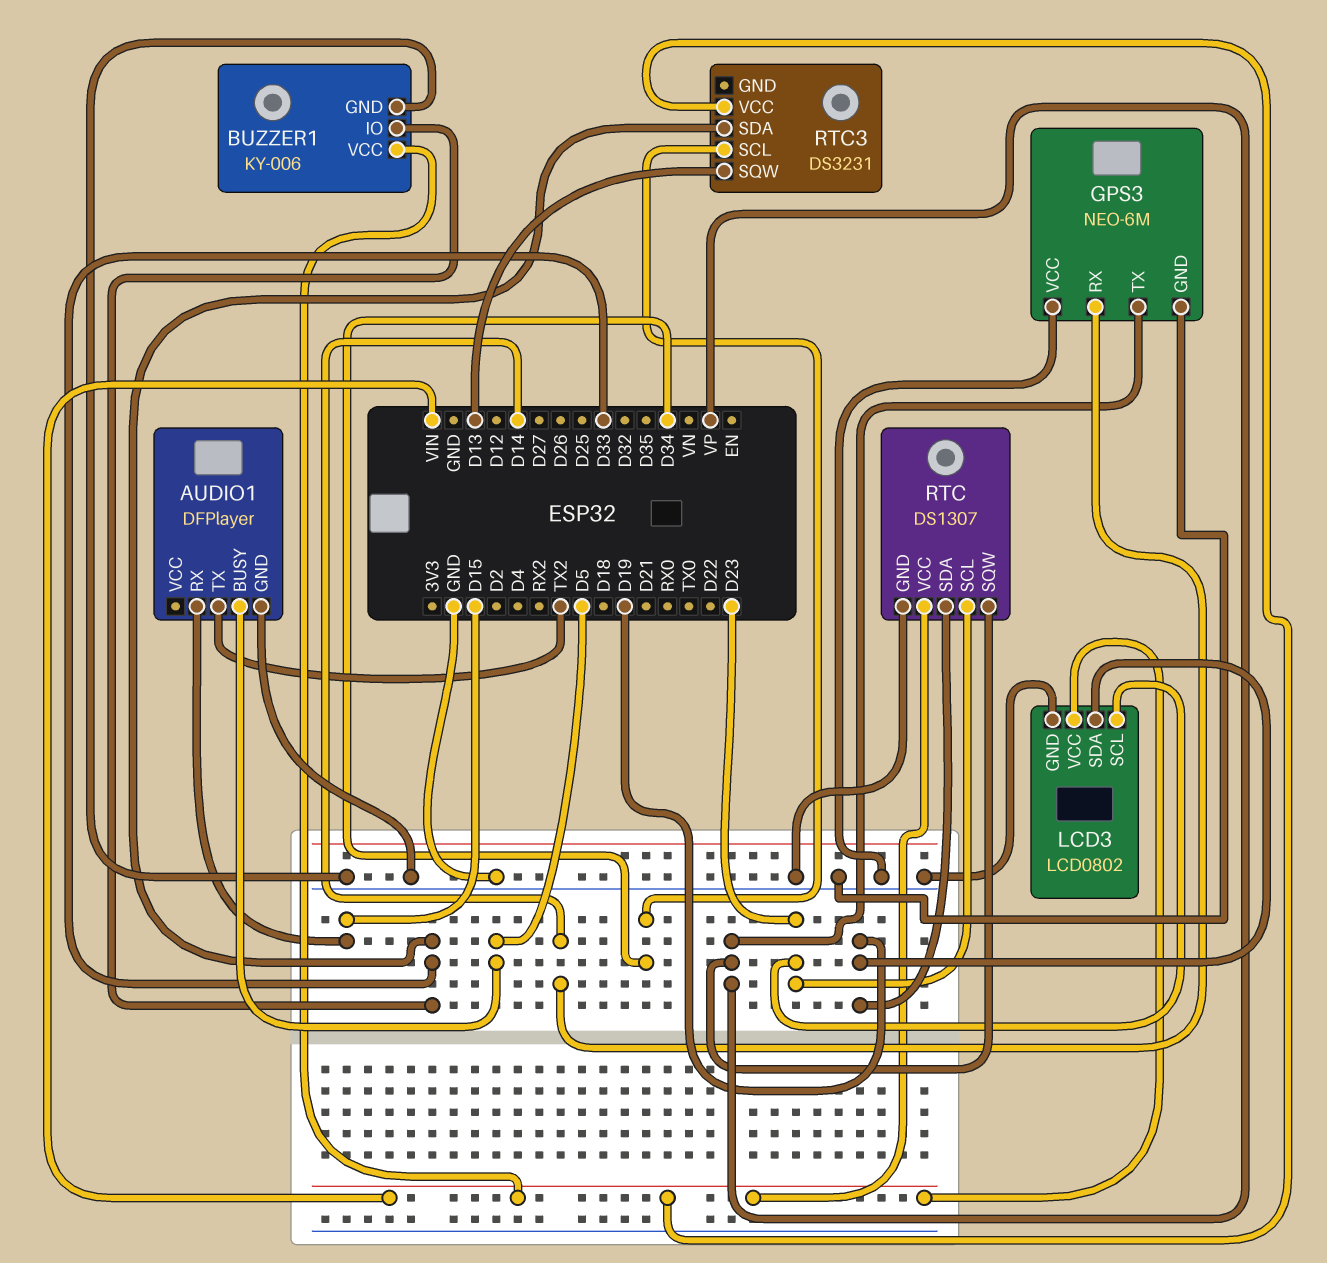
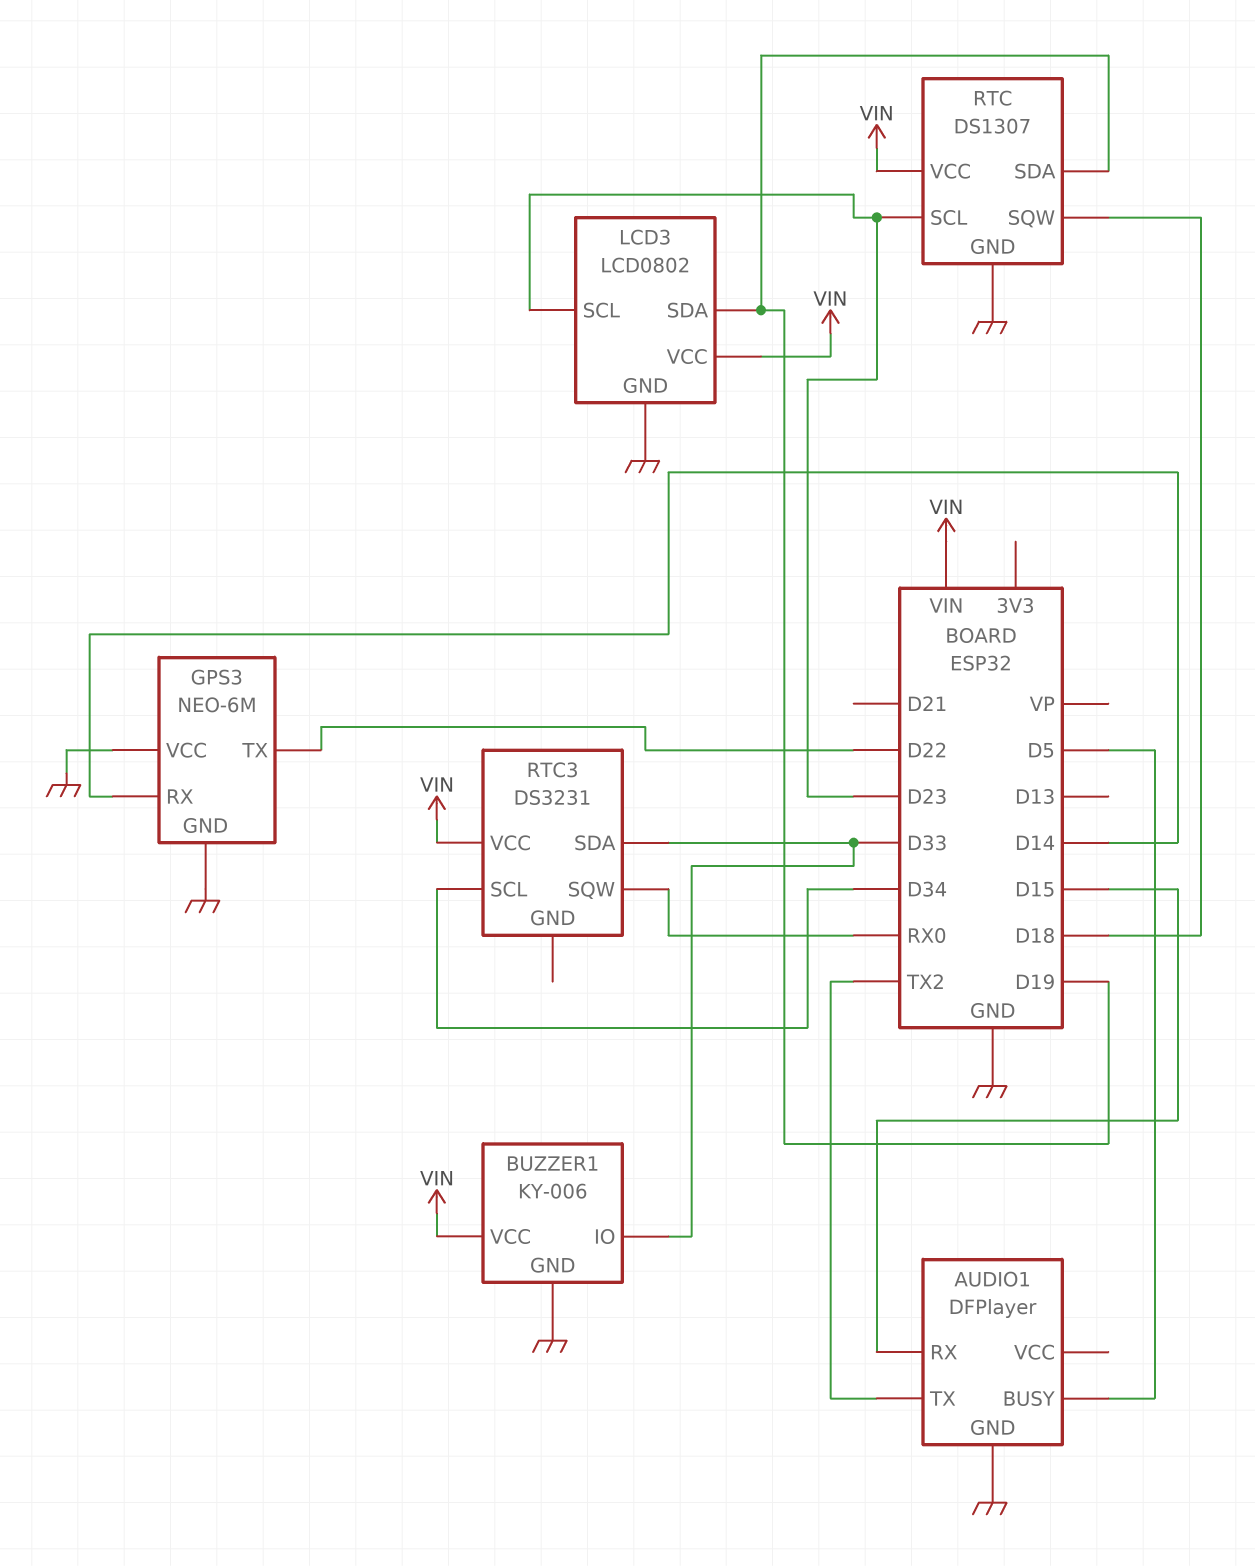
GPS3 pin TX: VP -> D22
RTC pin SQW: VP -> D18
RTC3 pin SQW: D13 -> RX0

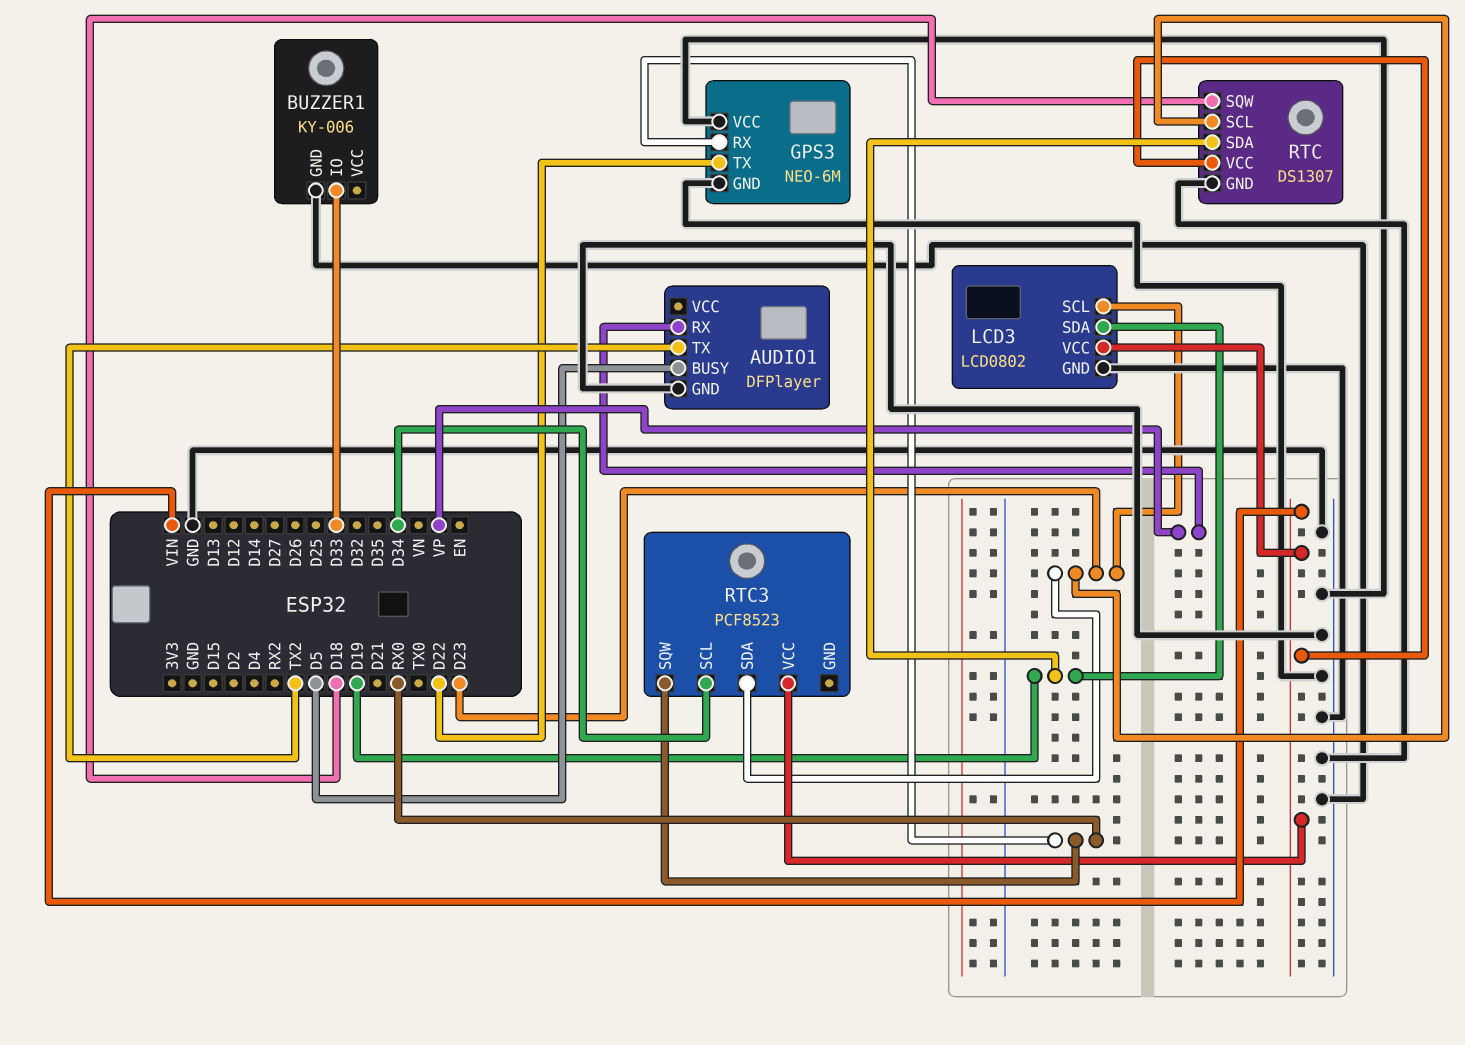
AUDIO1 pin RX: D15 -> VP
BUZZER1 pin VCC: VIN -> none
GPS3 pin RX: D14 -> RX0
RTC3: DS3231 -> PCF8523
RTC3 pin SDA: D33 -> D23

